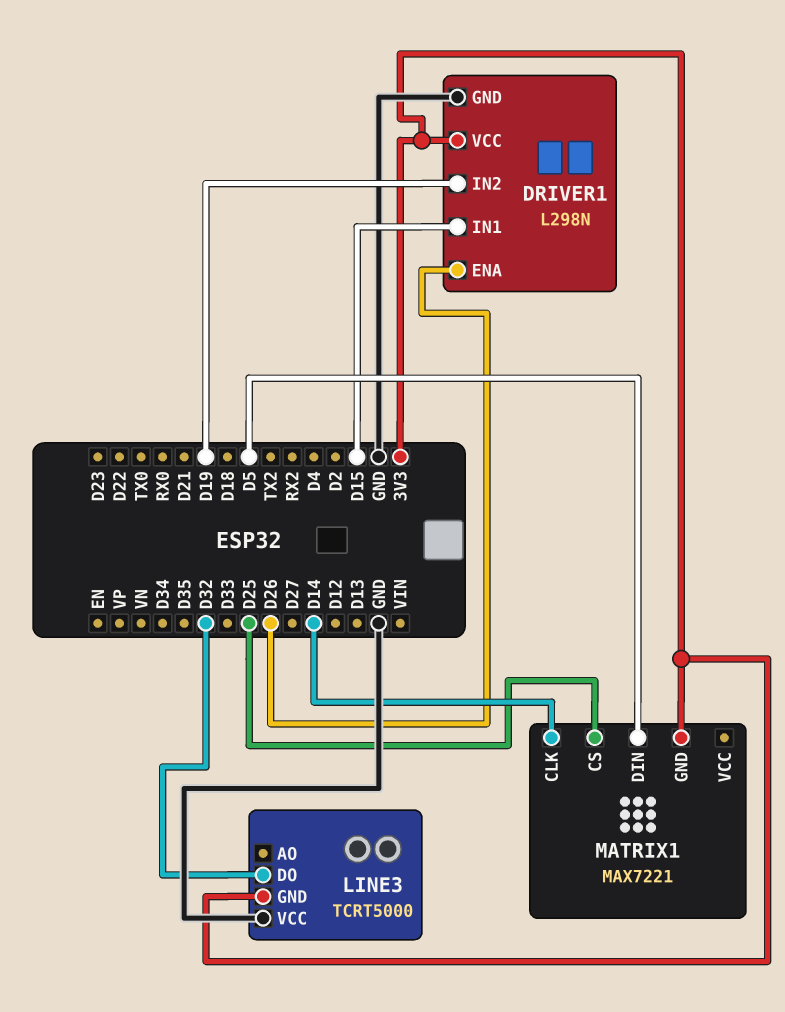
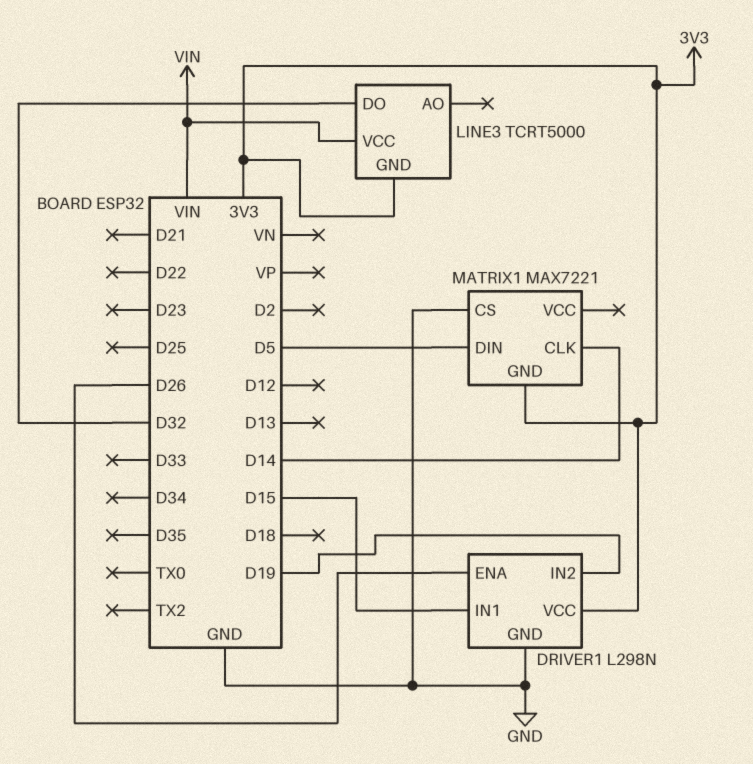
LINE3 pin VCC: GND -> VIN
MATRIX1 pin CS: D25 -> GND

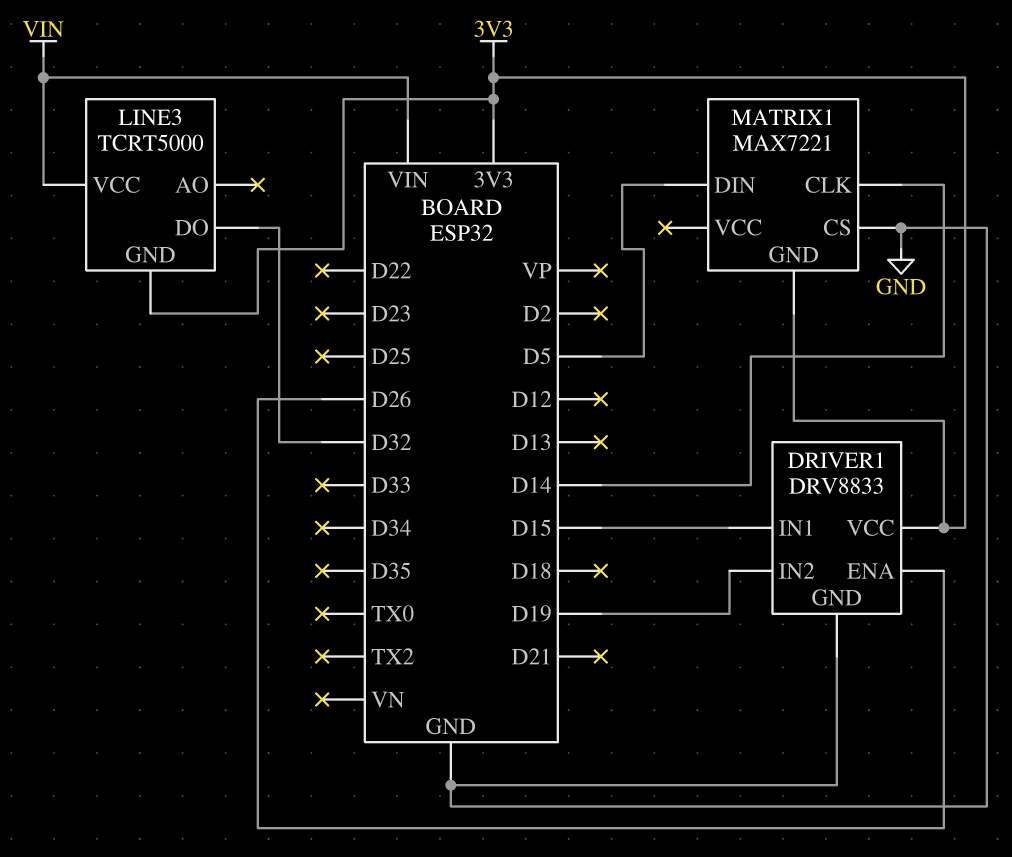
DRIVER1: L298N -> DRV8833

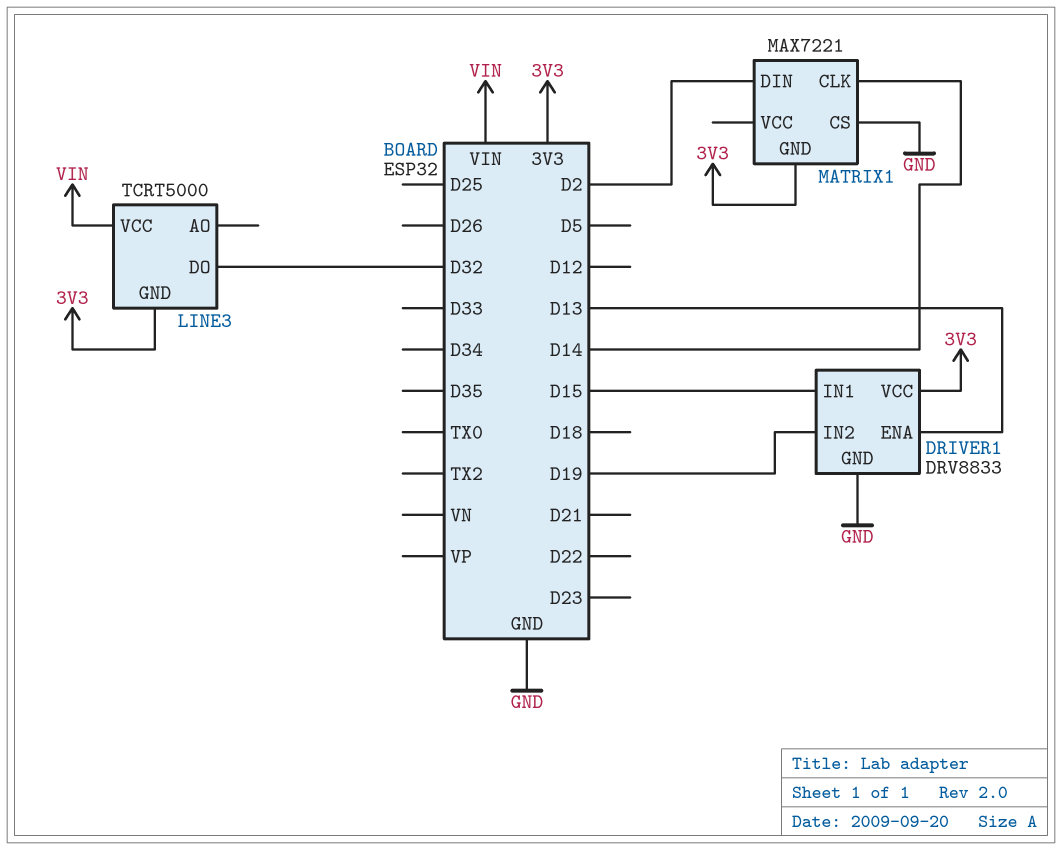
DRIVER1 pin ENA: D26 -> D13
MATRIX1 pin DIN: D5 -> D2

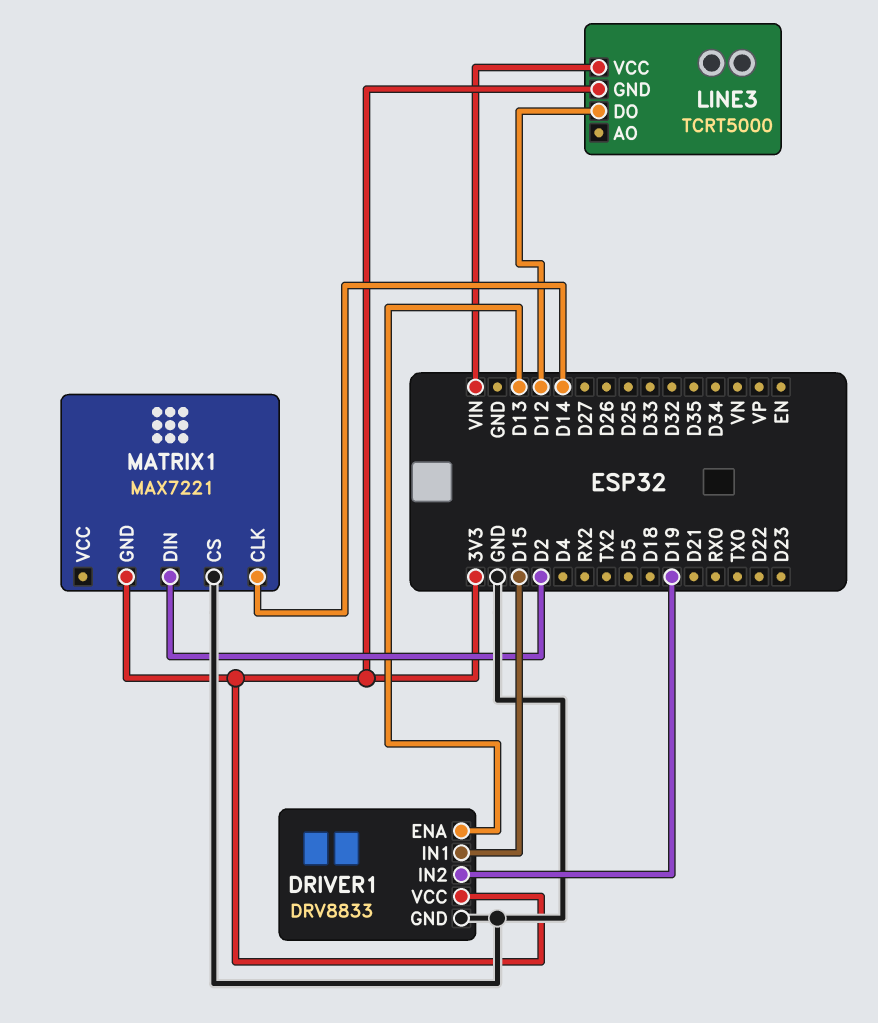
LINE3 pin DO: D32 -> D12

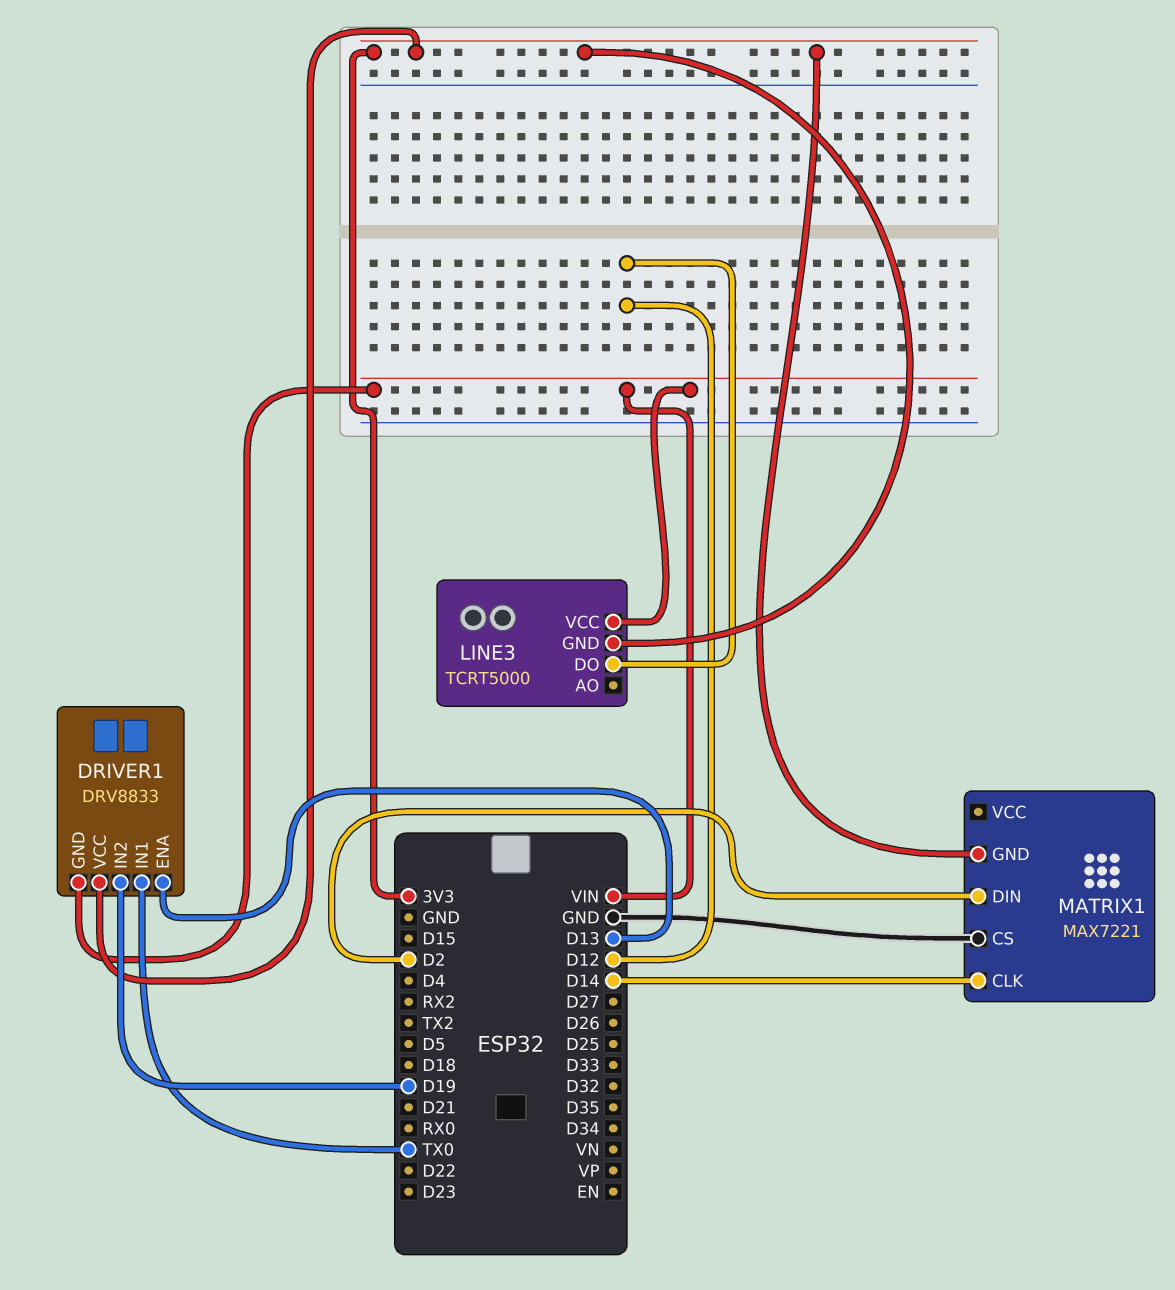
DRIVER1 pin GND: GND -> VIN
DRIVER1 pin IN1: D15 -> TX0

